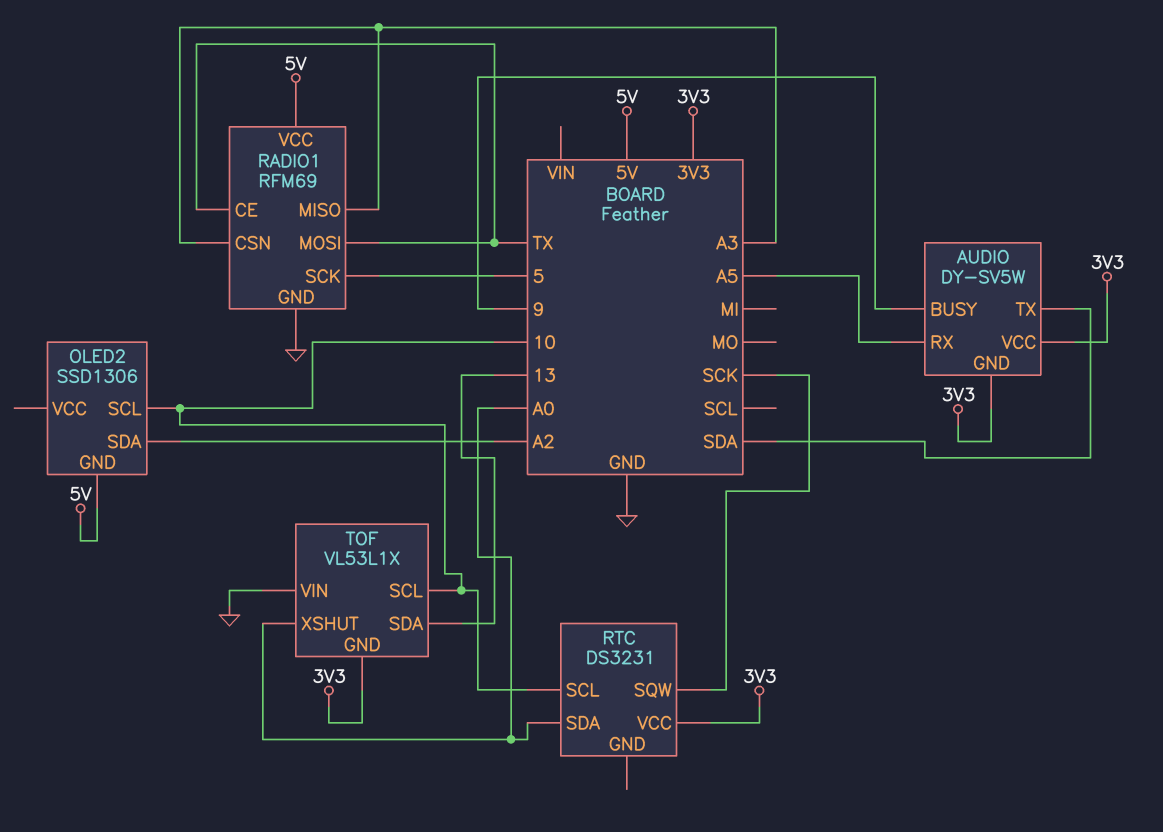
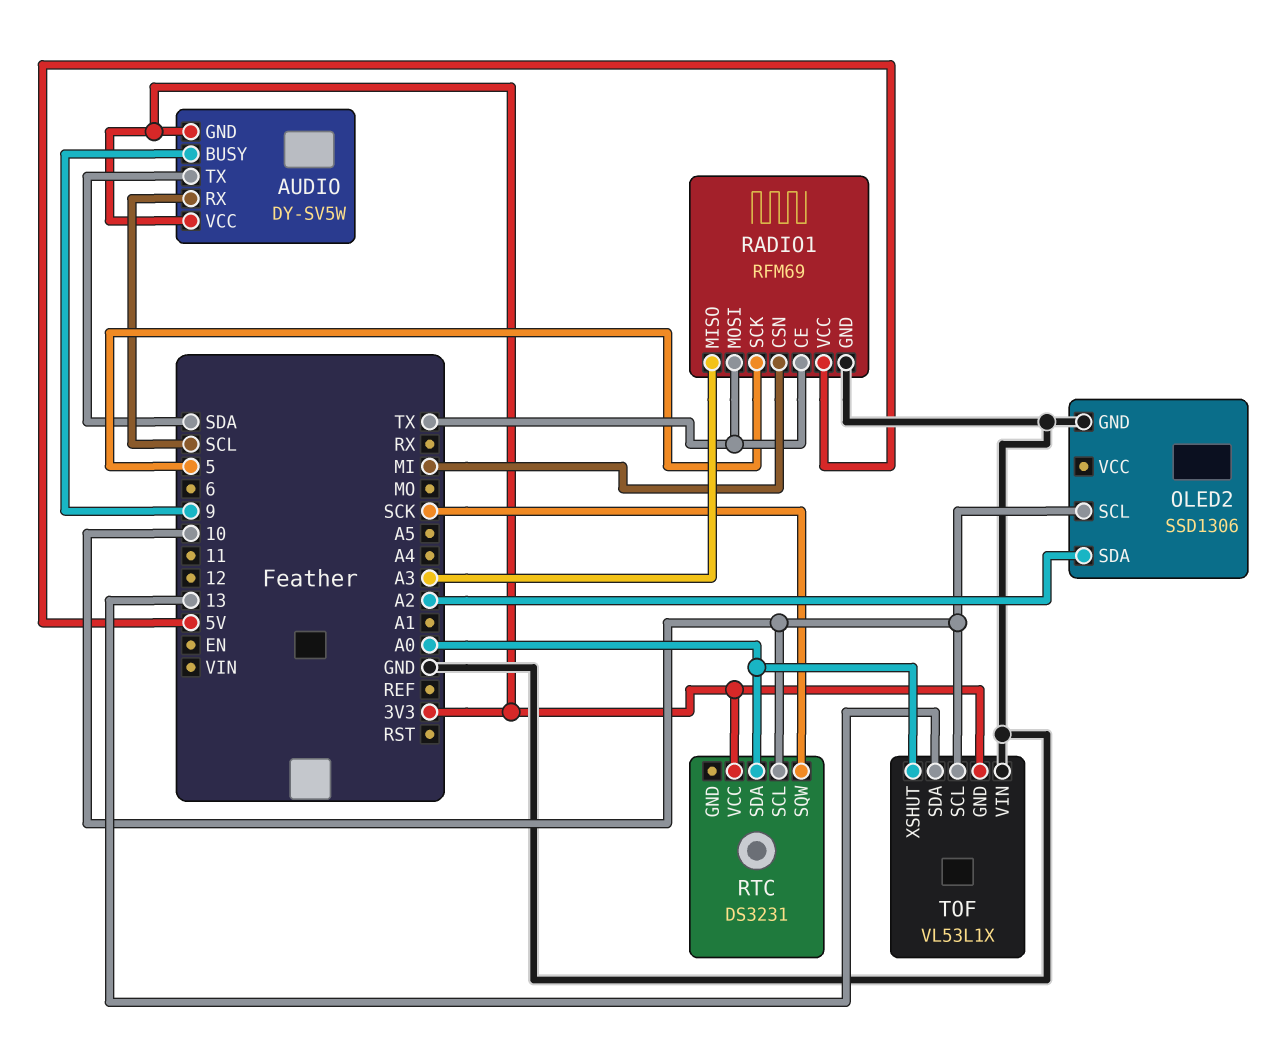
AUDIO pin RX: A5 -> SCL
OLED2 pin GND: 5V -> GND
RADIO1 pin CSN: A3 -> MI

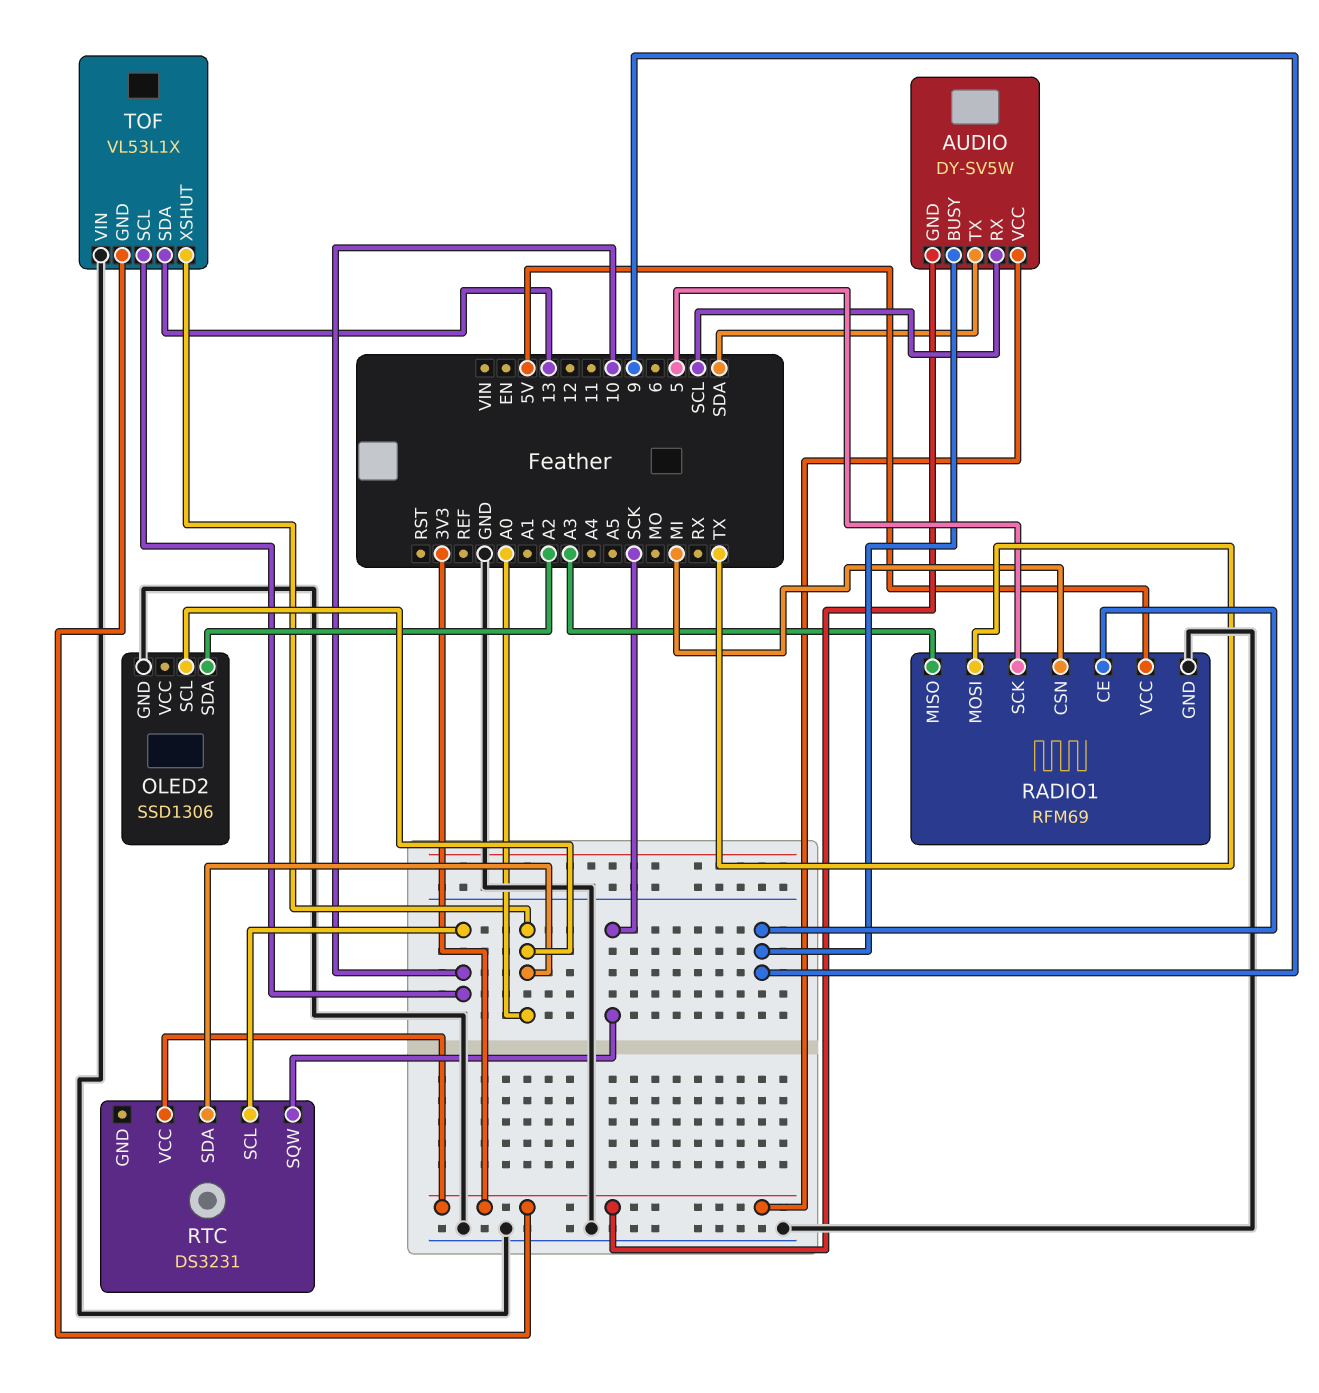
OLED2 pin SCL: 10 -> A0
RADIO1 pin CE: TX -> 9

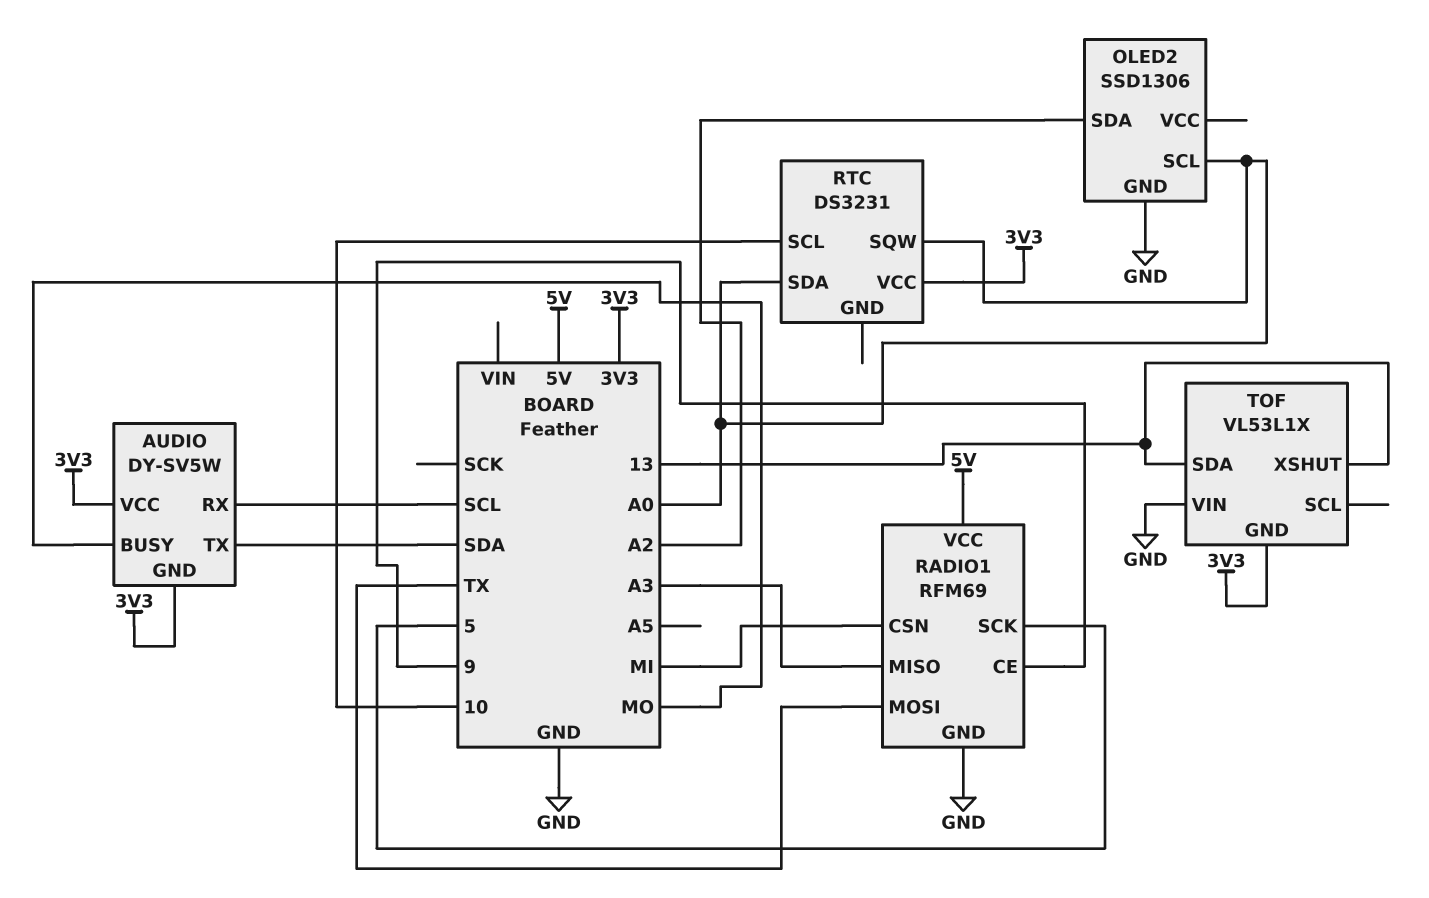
AUDIO pin BUSY: 9 -> MO
RTC pin SQW: SCK -> A0
TOF pin SCL: 10 -> none
TOF pin XSHUT: A0 -> 13

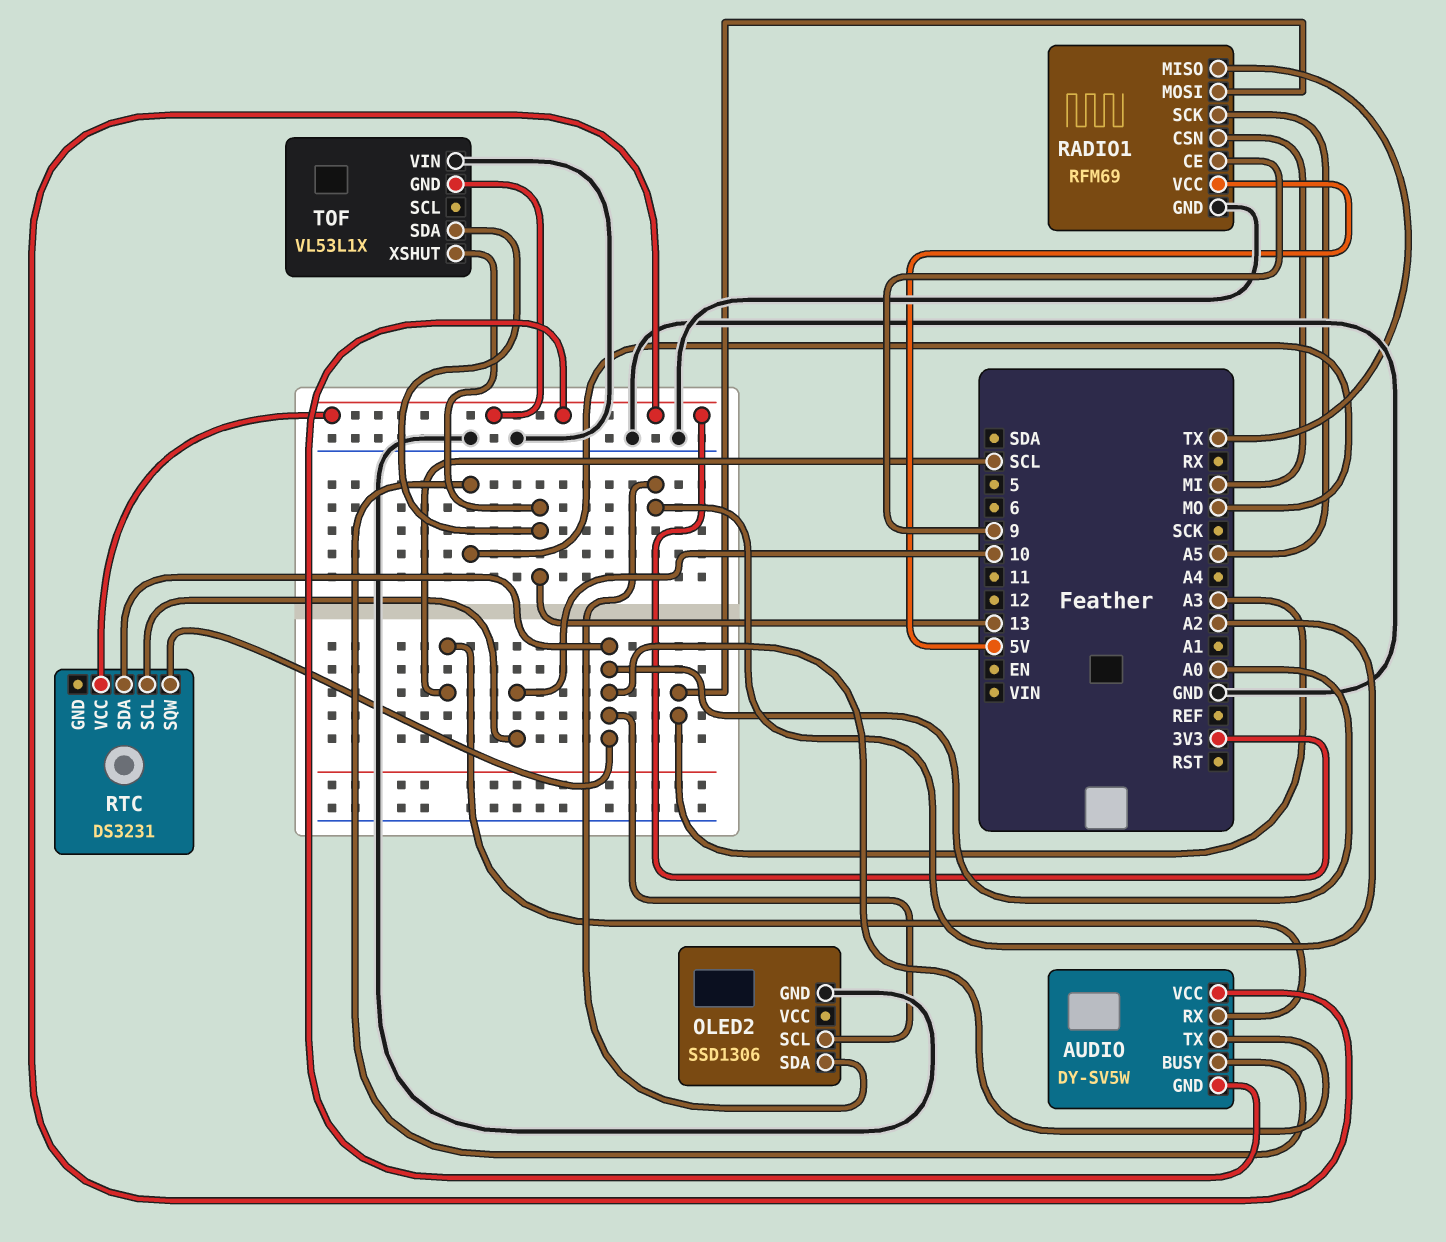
AUDIO pin TX: SDA -> A0
RADIO1 pin MISO: A3 -> TX
RADIO1 pin MOSI: TX -> A3
RADIO1 pin SCK: 5 -> A5

